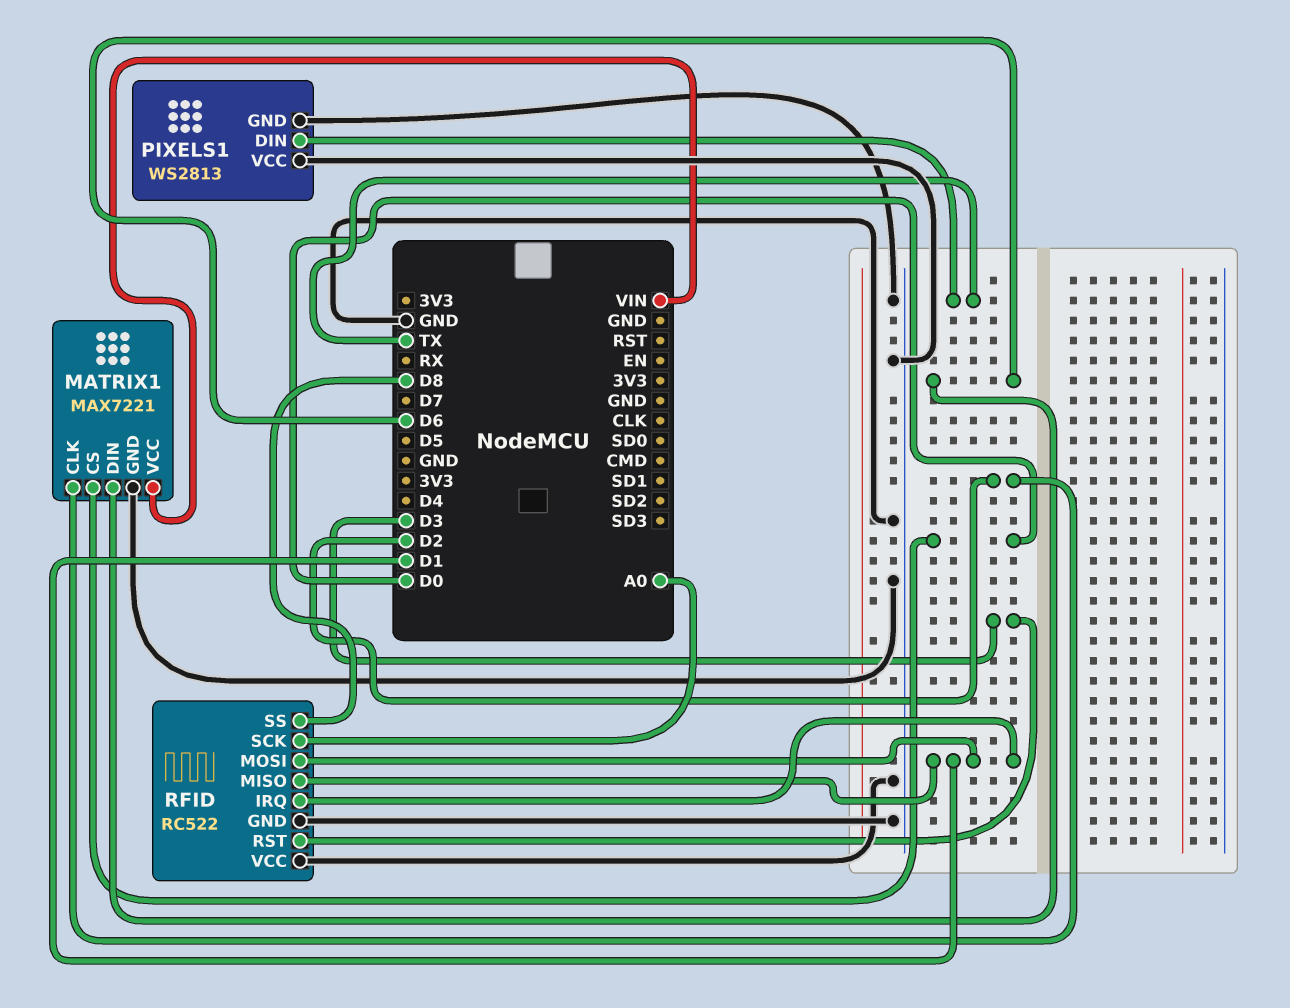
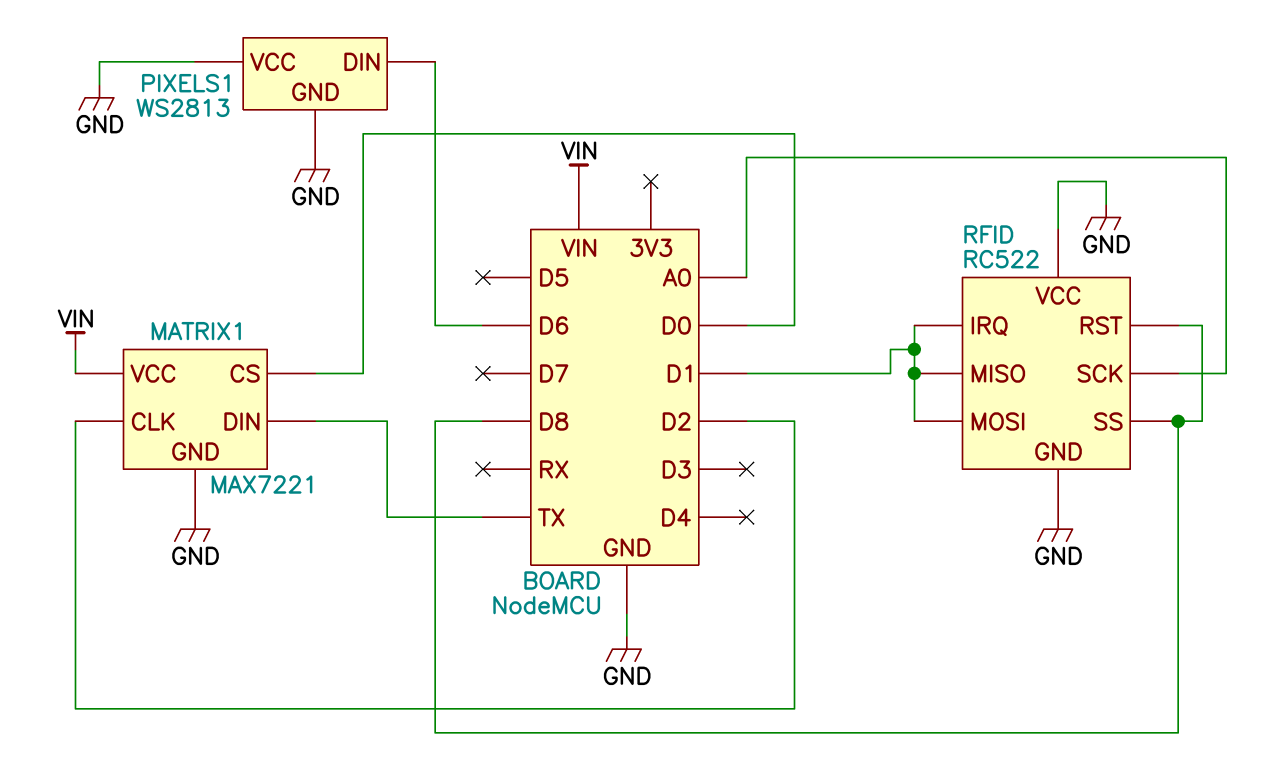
MATRIX1 pin DIN: D6 -> TX
PIXELS1 pin DIN: TX -> D6
RFID pin RST: D3 -> D8

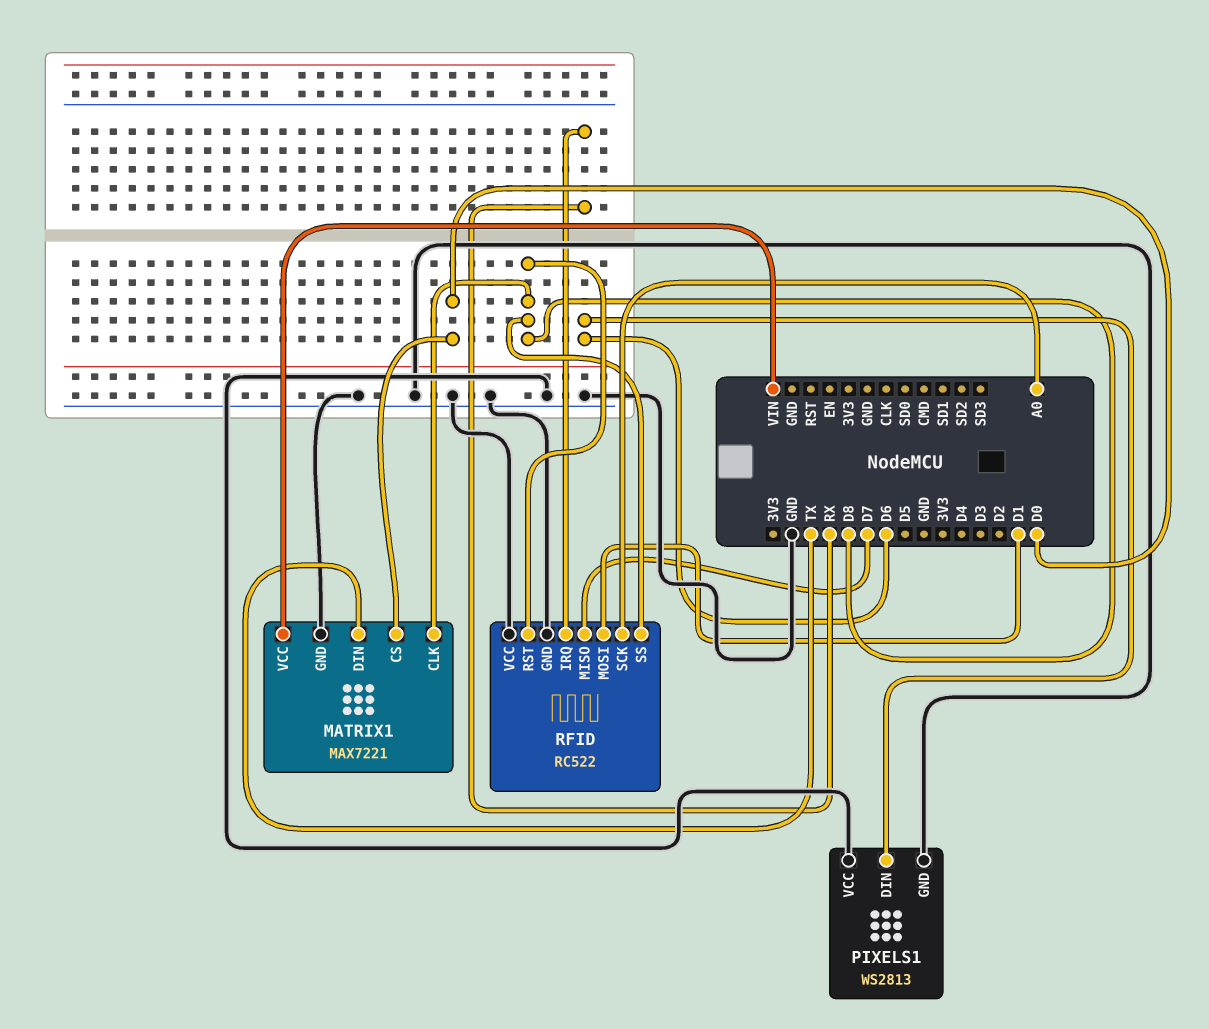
MATRIX1 pin CLK: D2 -> D8
RFID pin IRQ: D1 -> RX
RFID pin MISO: D1 -> D7

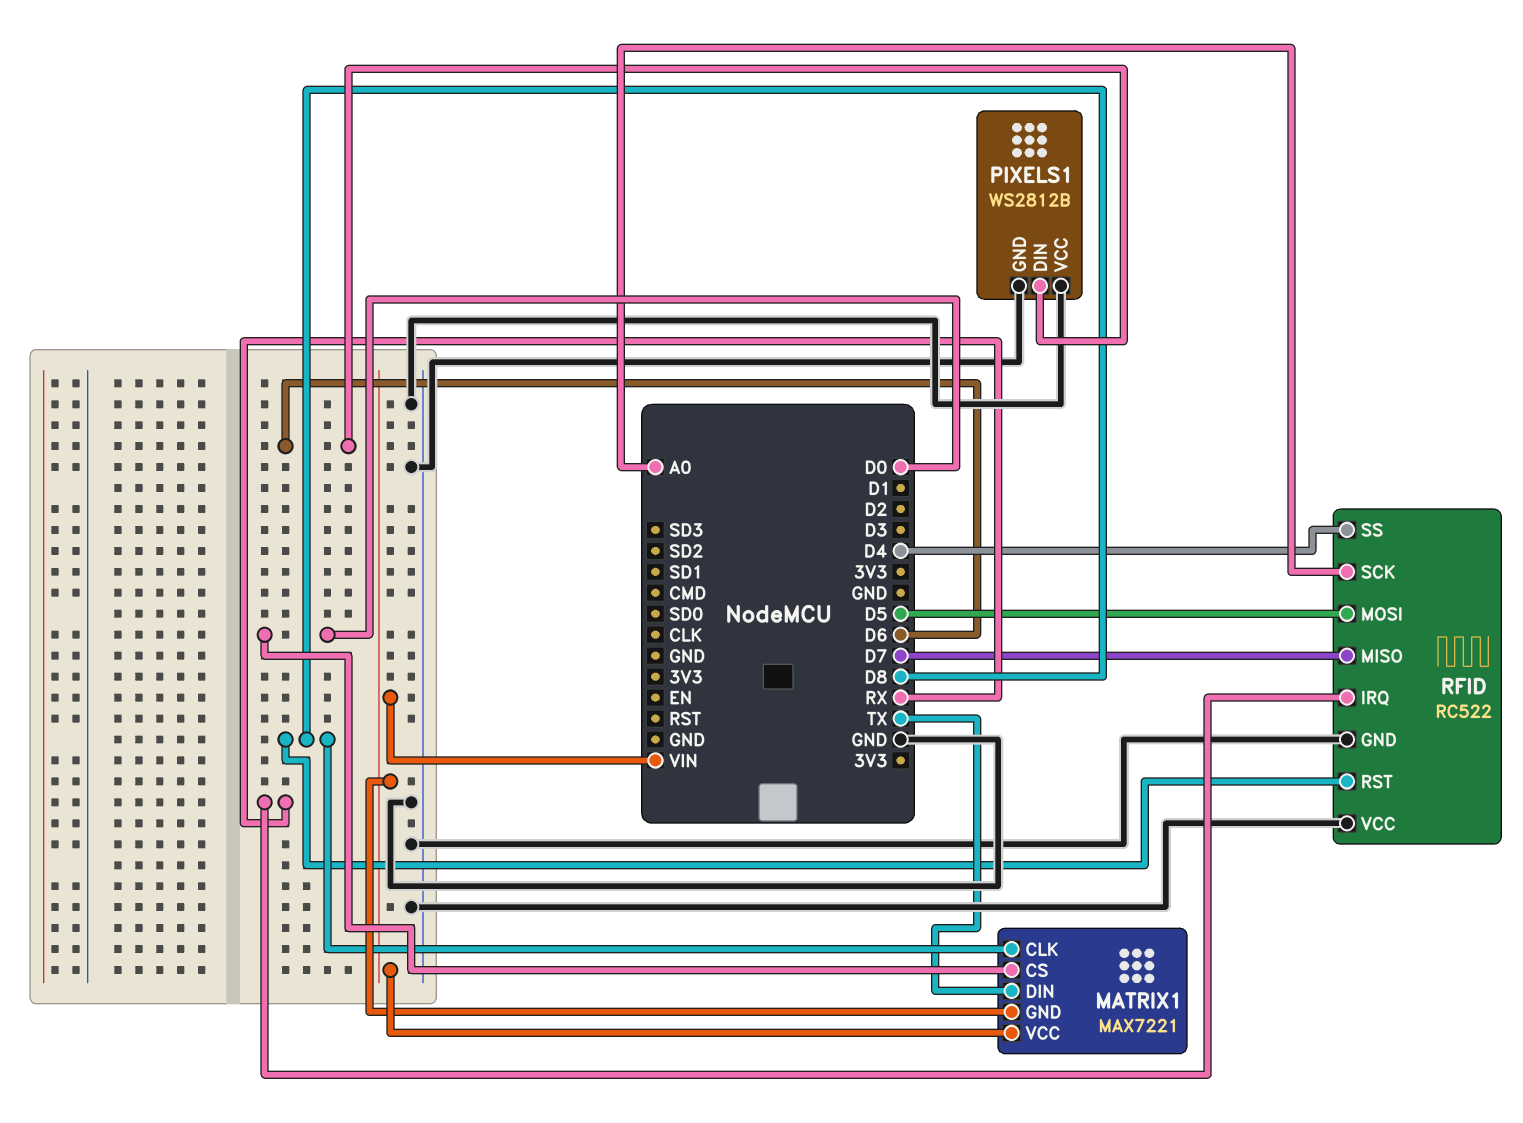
MATRIX1 pin GND: GND -> VIN
PIXELS1: WS2813 -> WS2812B
RFID pin MOSI: D1 -> D5
RFID pin SS: D8 -> D4

